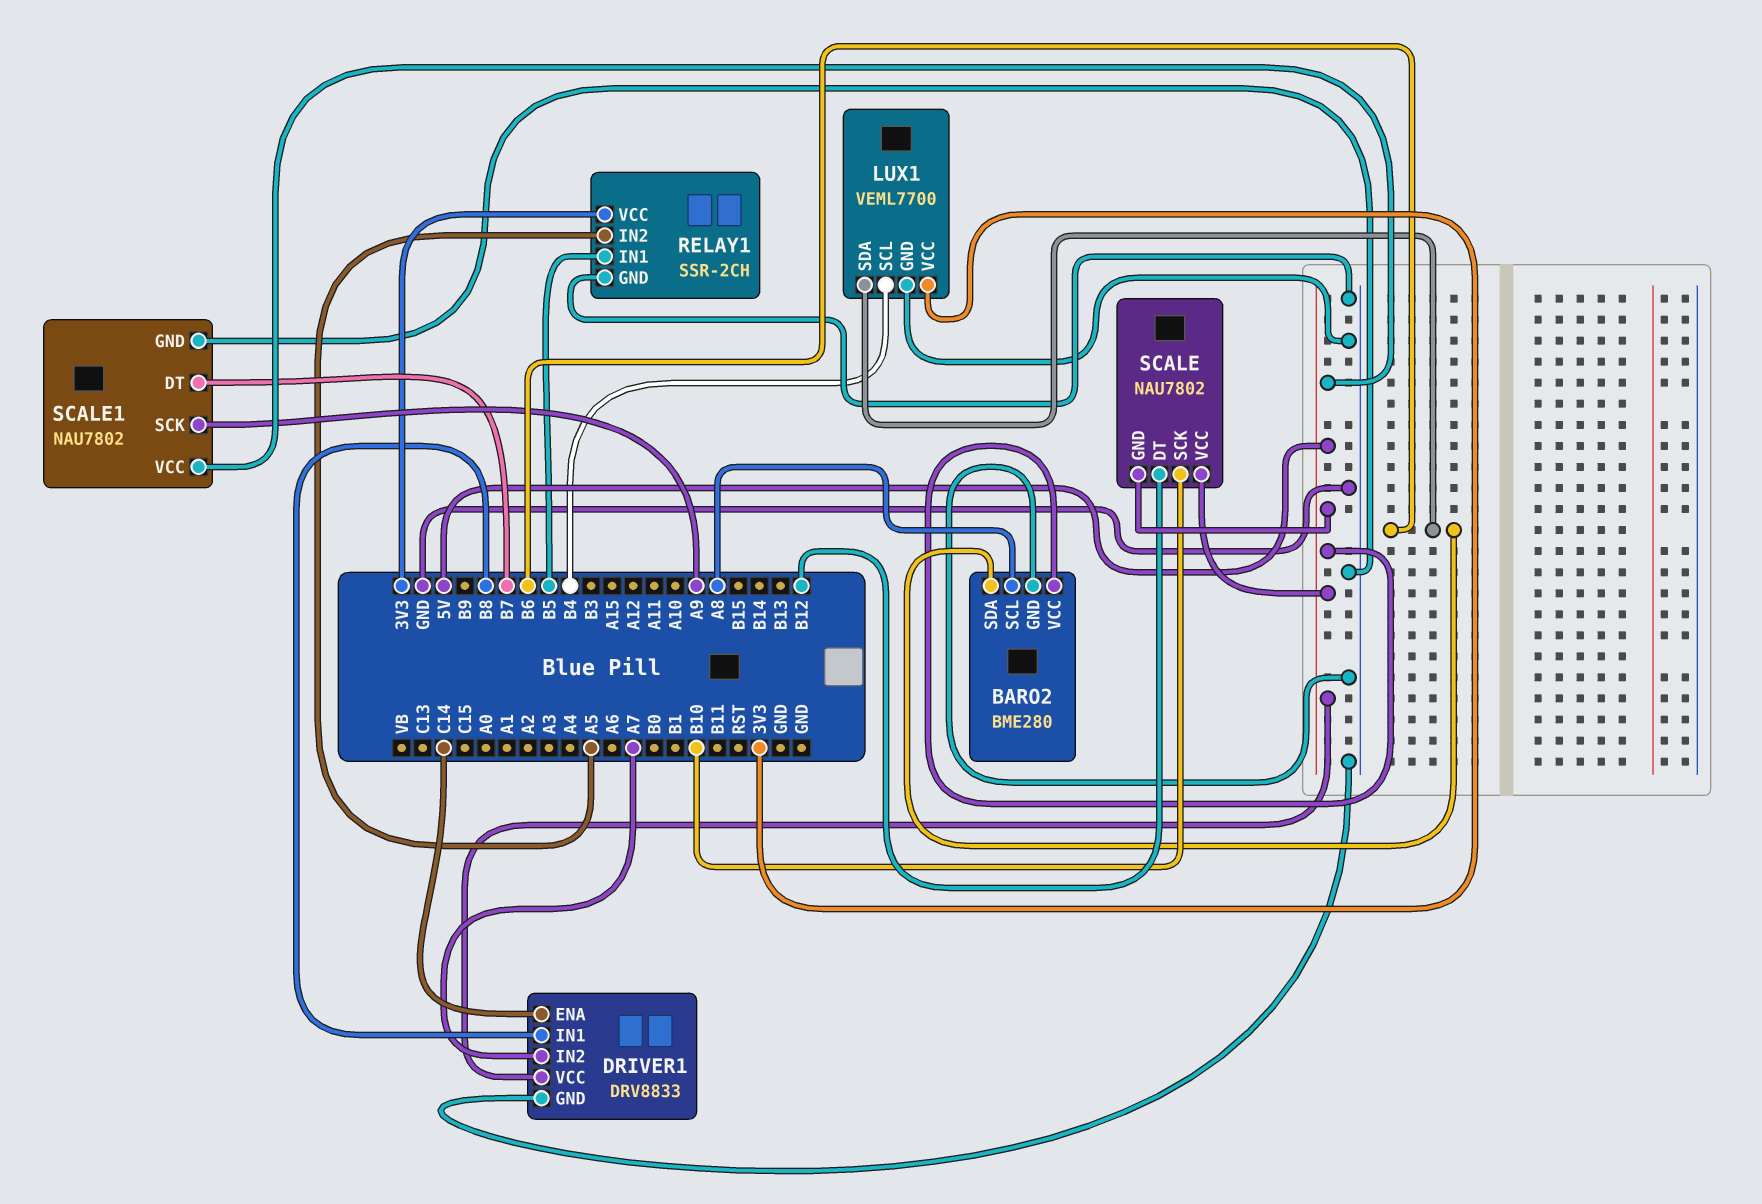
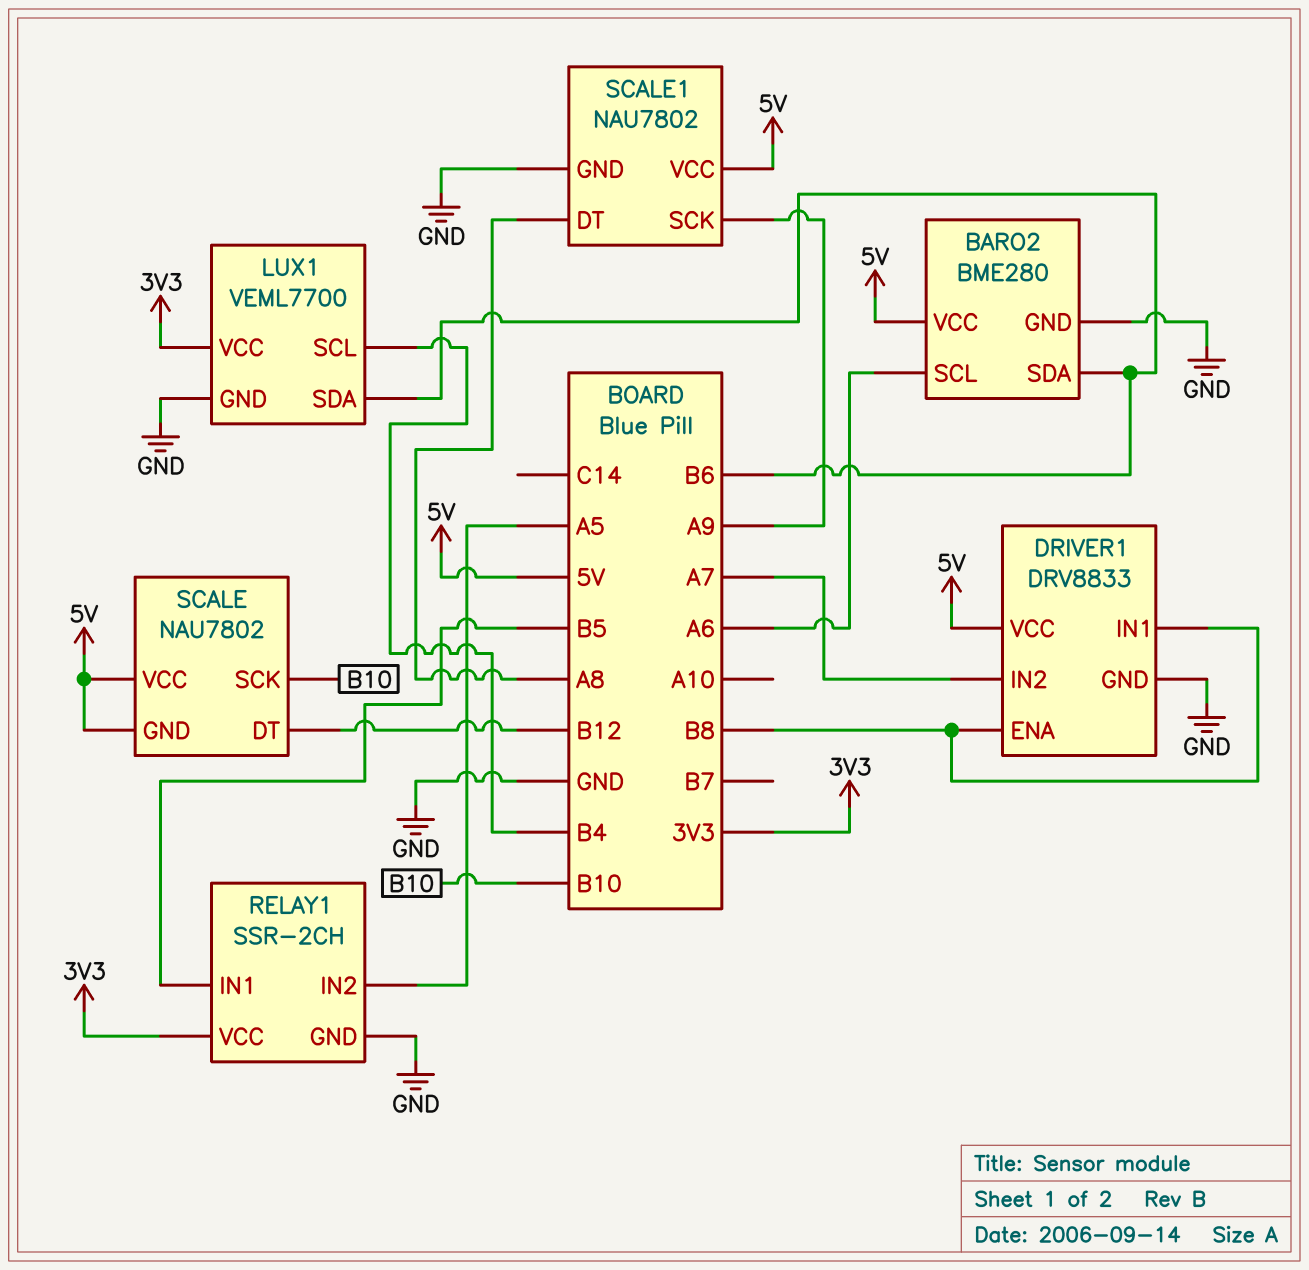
BARO2 pin SCL: A8 -> A6
DRIVER1 pin ENA: C14 -> B8
SCALE1 pin DT: B7 -> A8

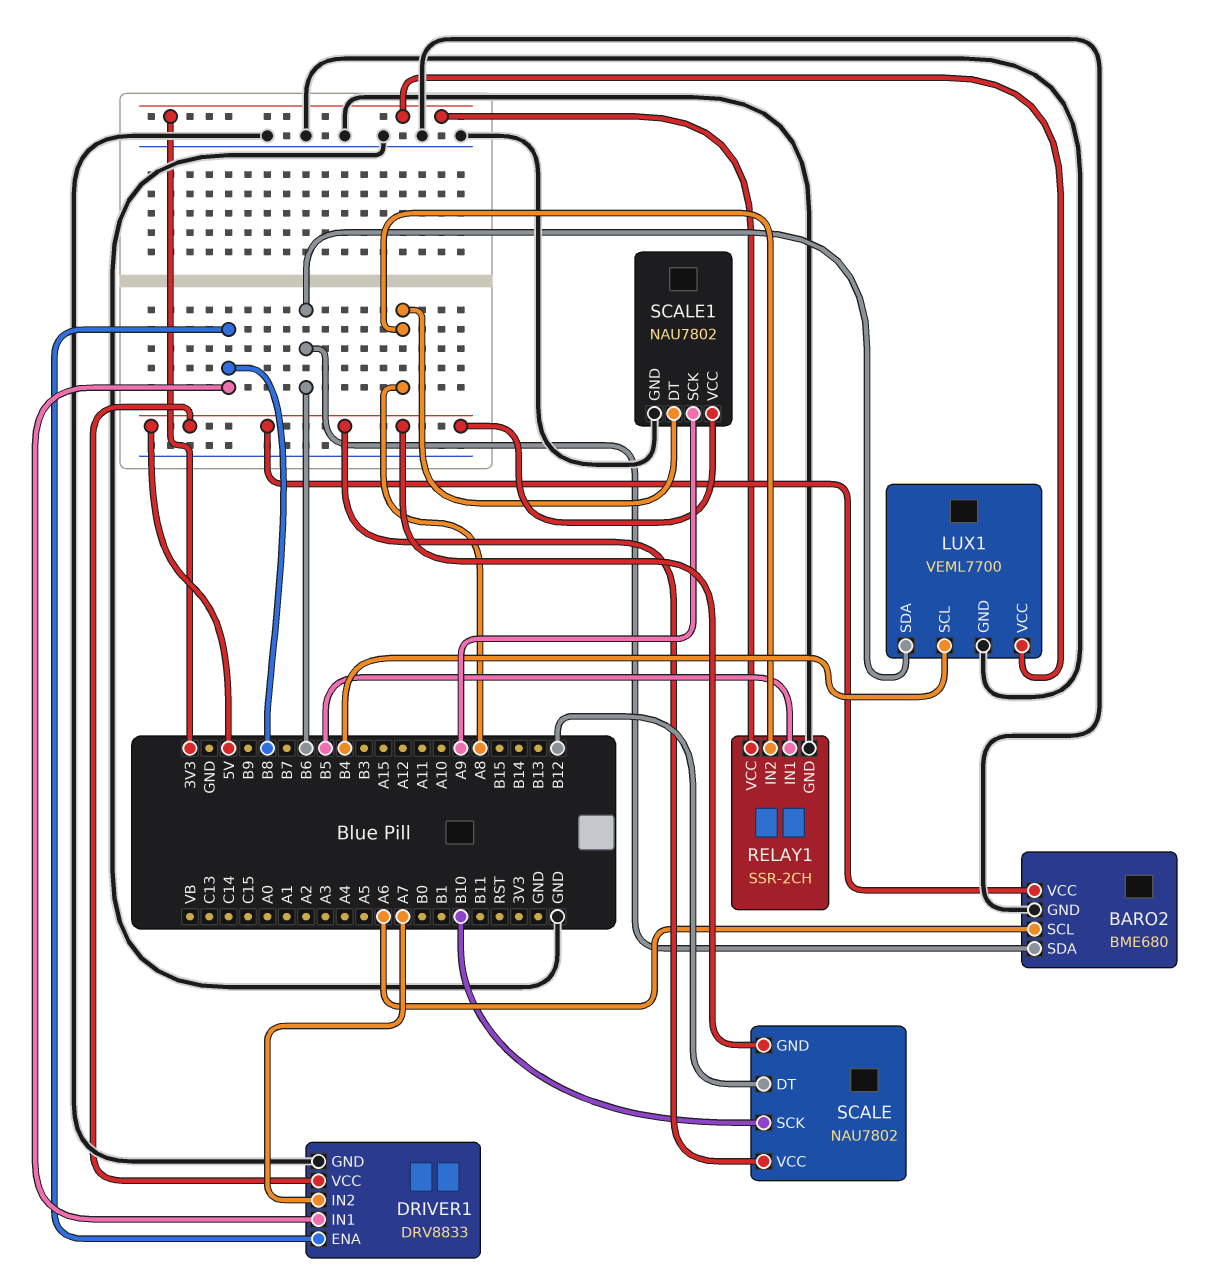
BARO2: BME280 -> BME680
RELAY1 pin IN2: A5 -> A8

